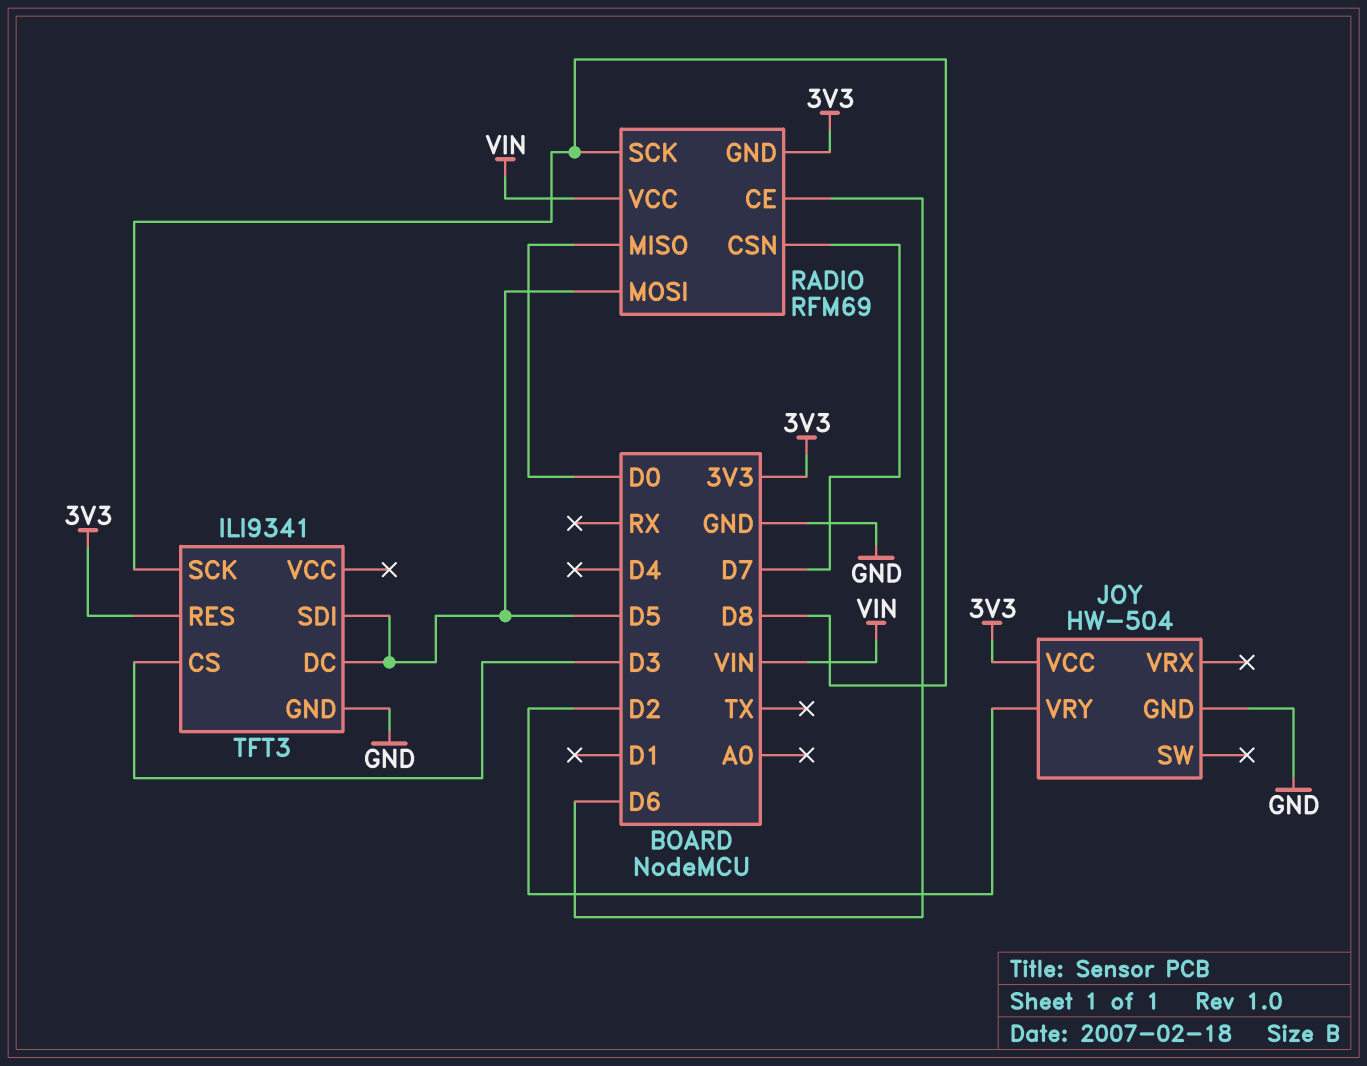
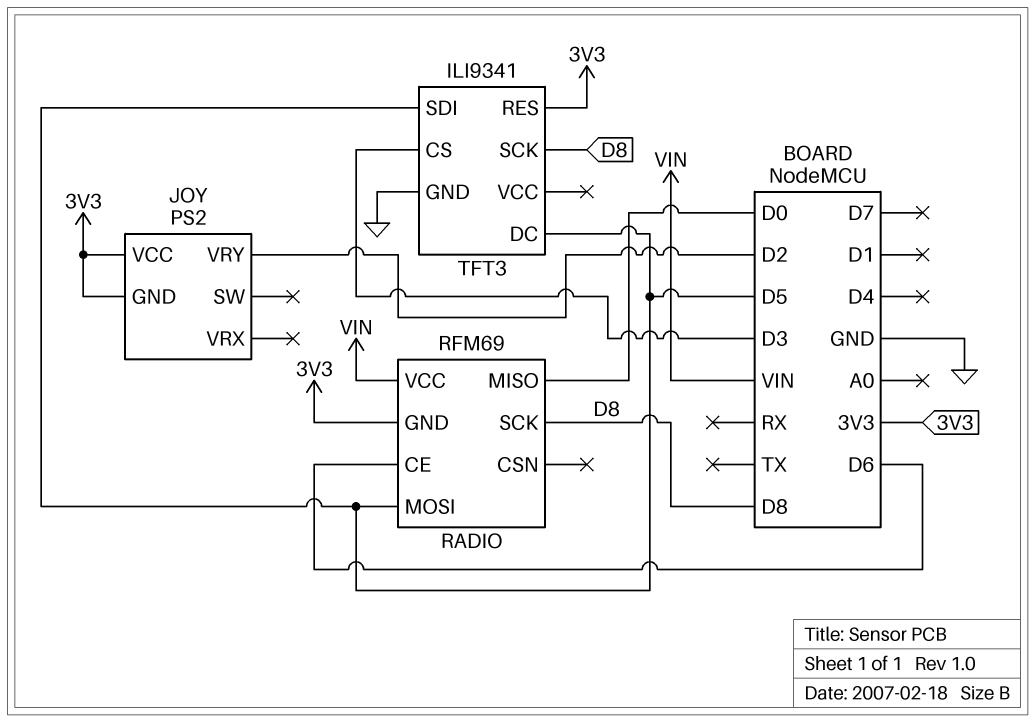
JOY: HW-504 -> PS2
JOY pin GND: GND -> 3V3
RADIO pin CSN: D7 -> none

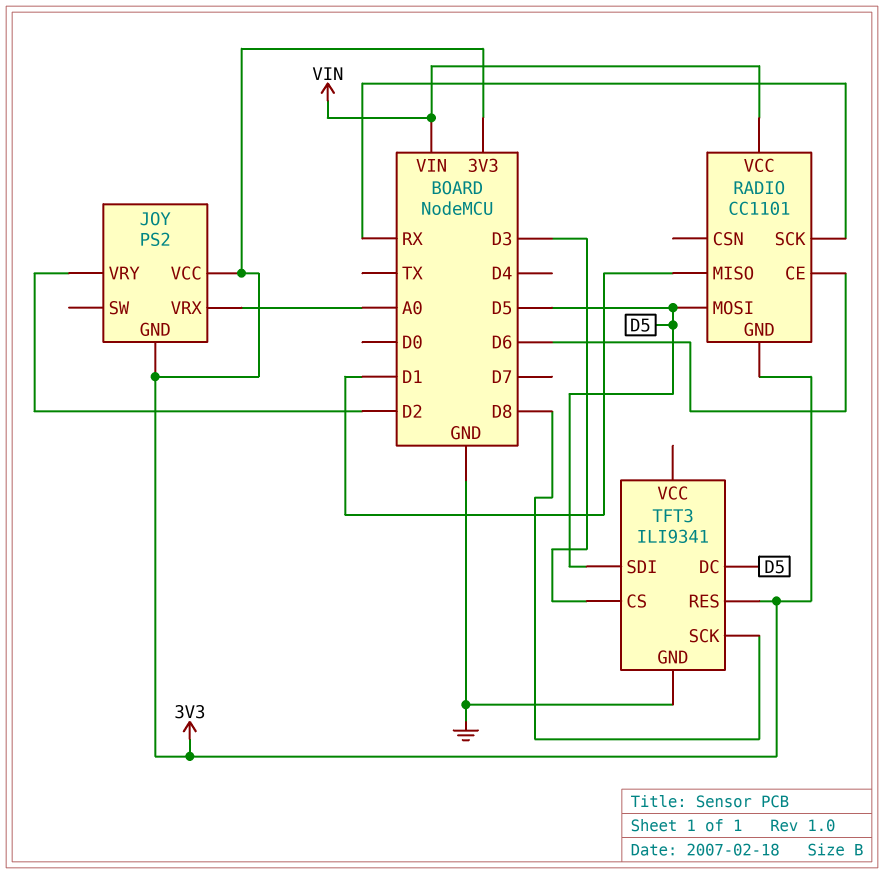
JOY pin VRX: none -> A0
RADIO: RFM69 -> CC1101
RADIO pin MISO: D0 -> D1
RADIO pin SCK: D8 -> RX

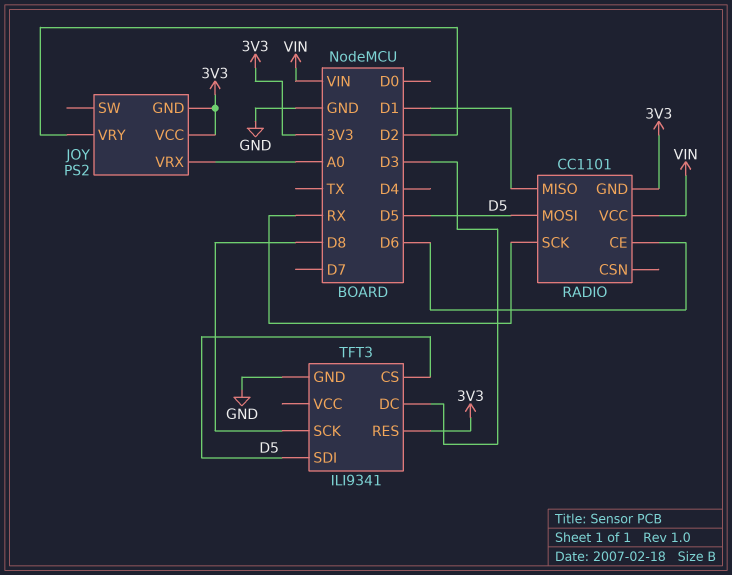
TFT3 pin CS: D3 -> D5
TFT3 pin DC: D5 -> D3

